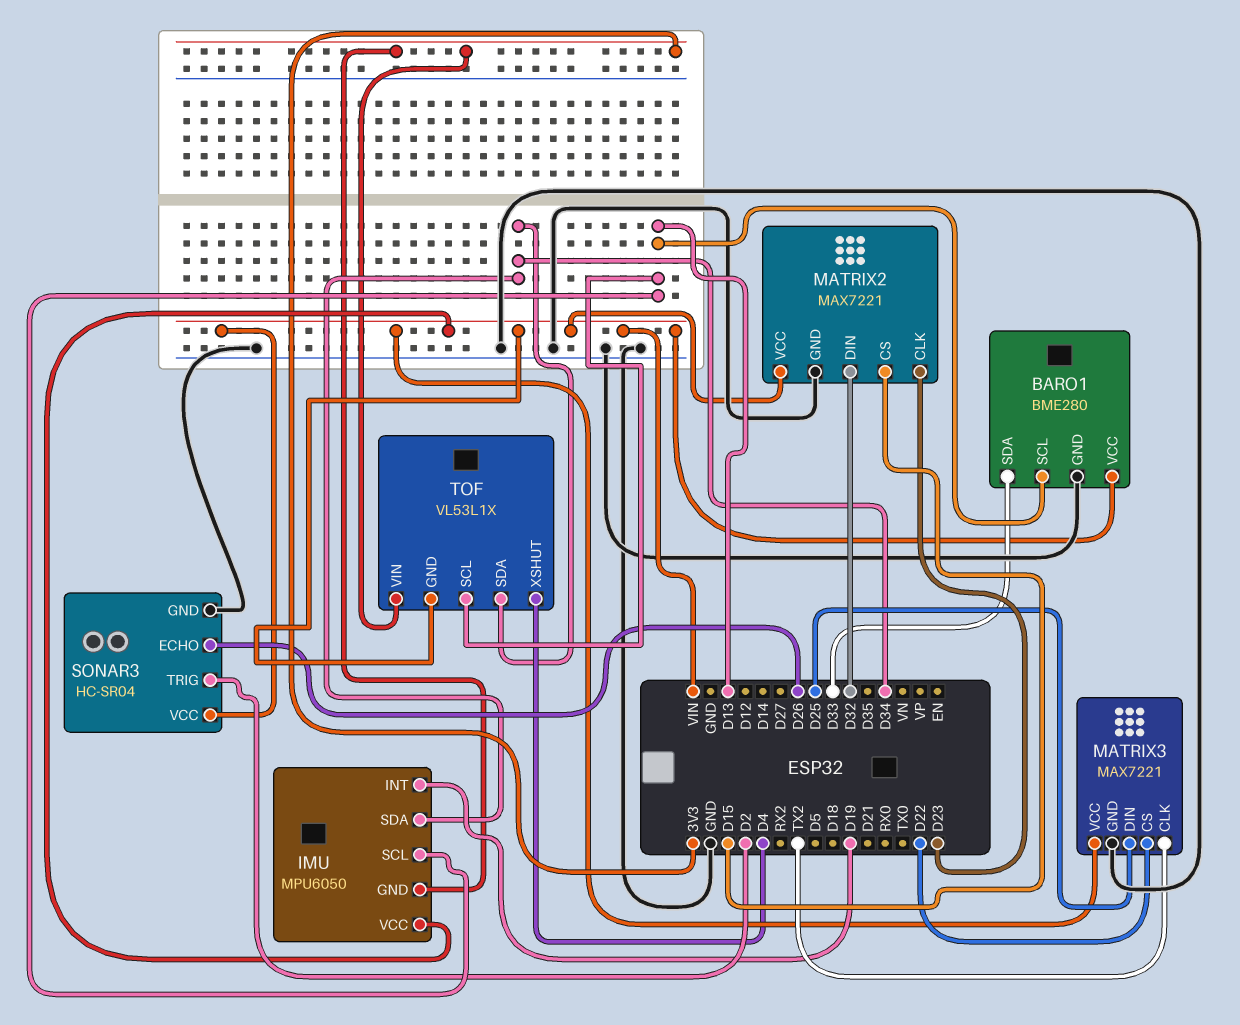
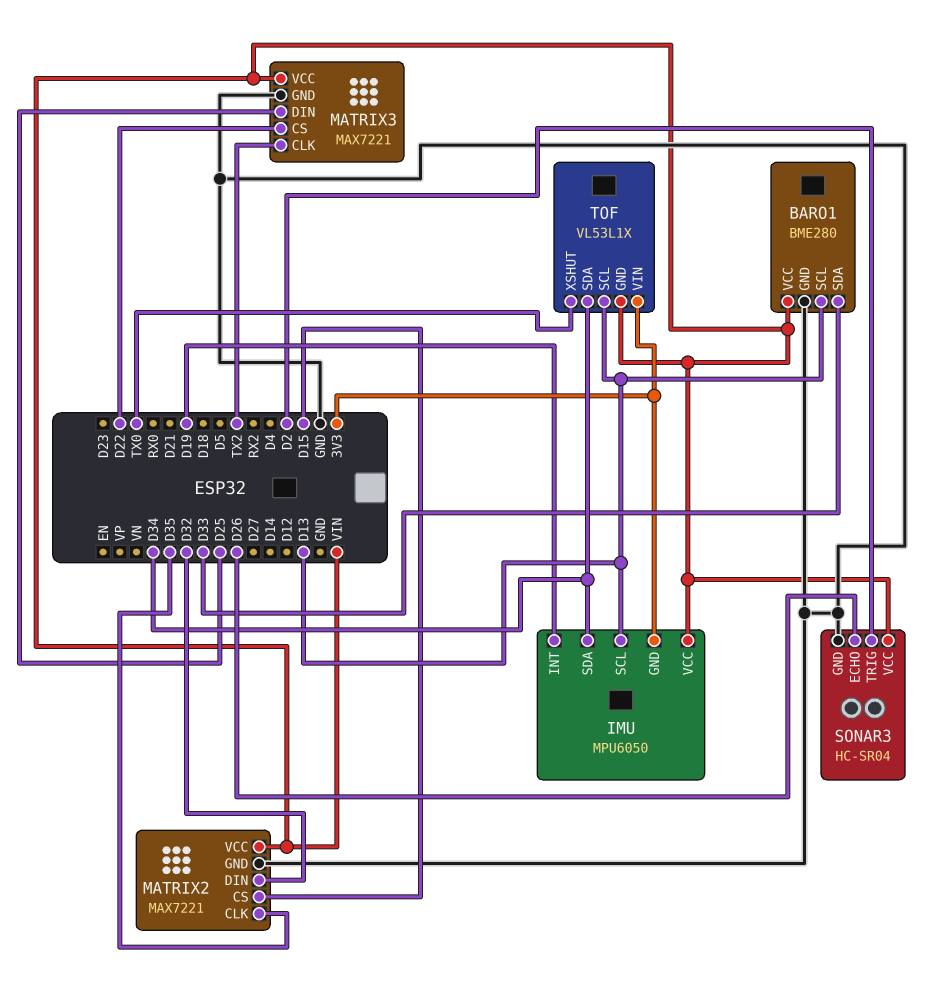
MATRIX2 pin CLK: D23 -> D35
TOF pin XSHUT: D4 -> TX0

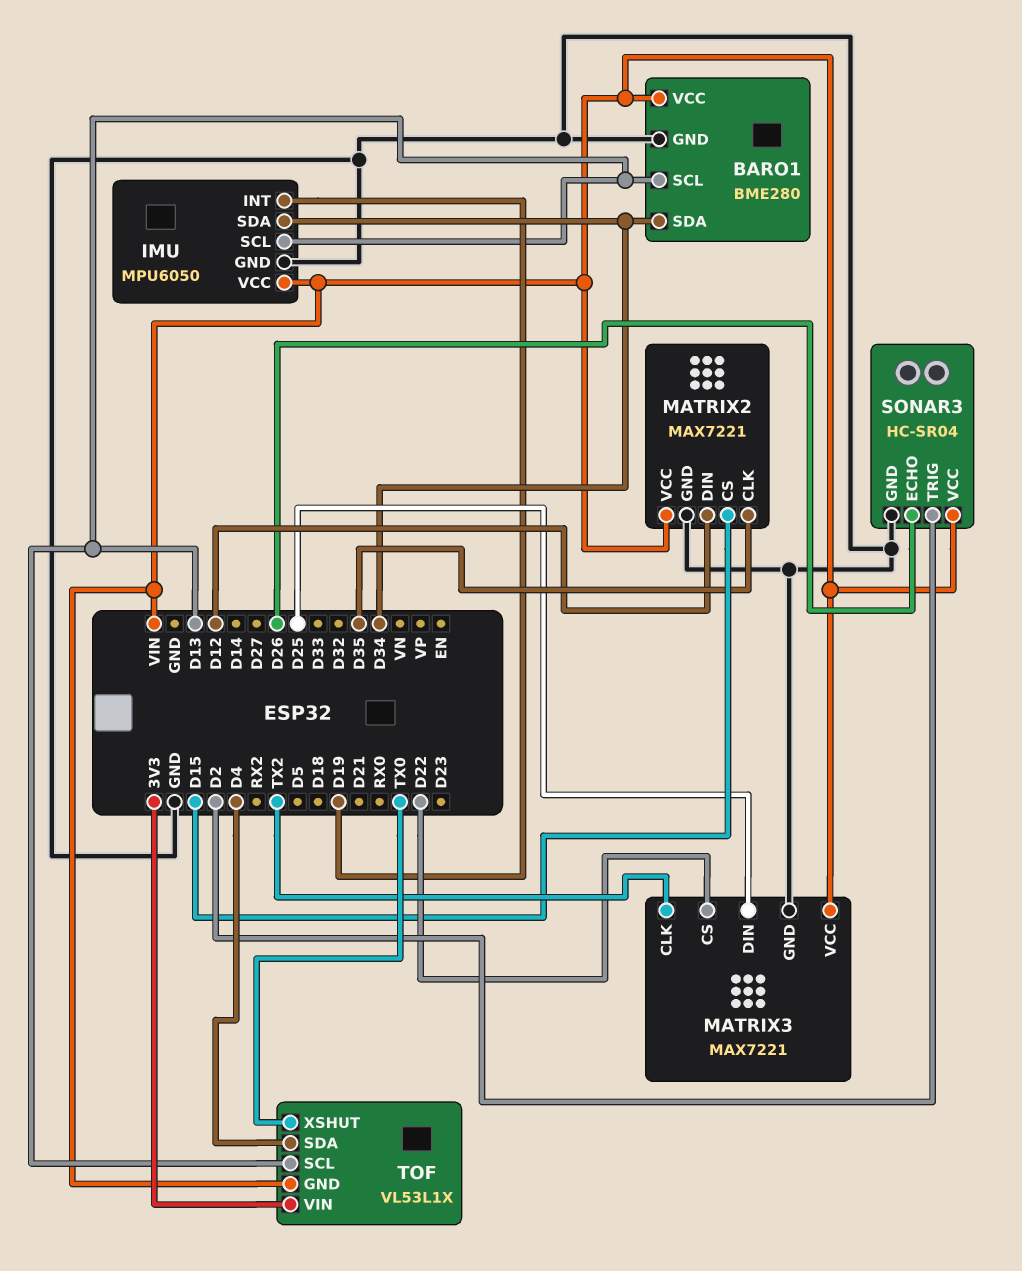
BARO1 pin SDA: D33 -> D34
IMU pin GND: 3V3 -> GND
MATRIX2 pin DIN: D32 -> D12
TOF pin SDA: D34 -> D4

